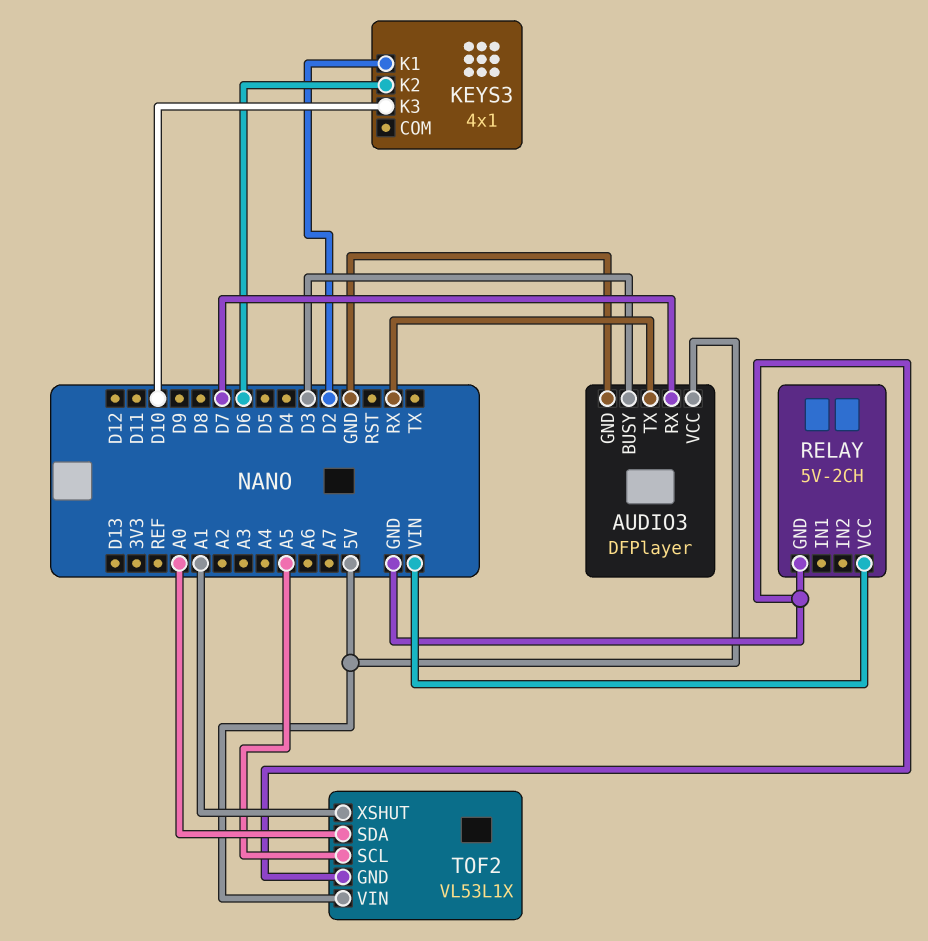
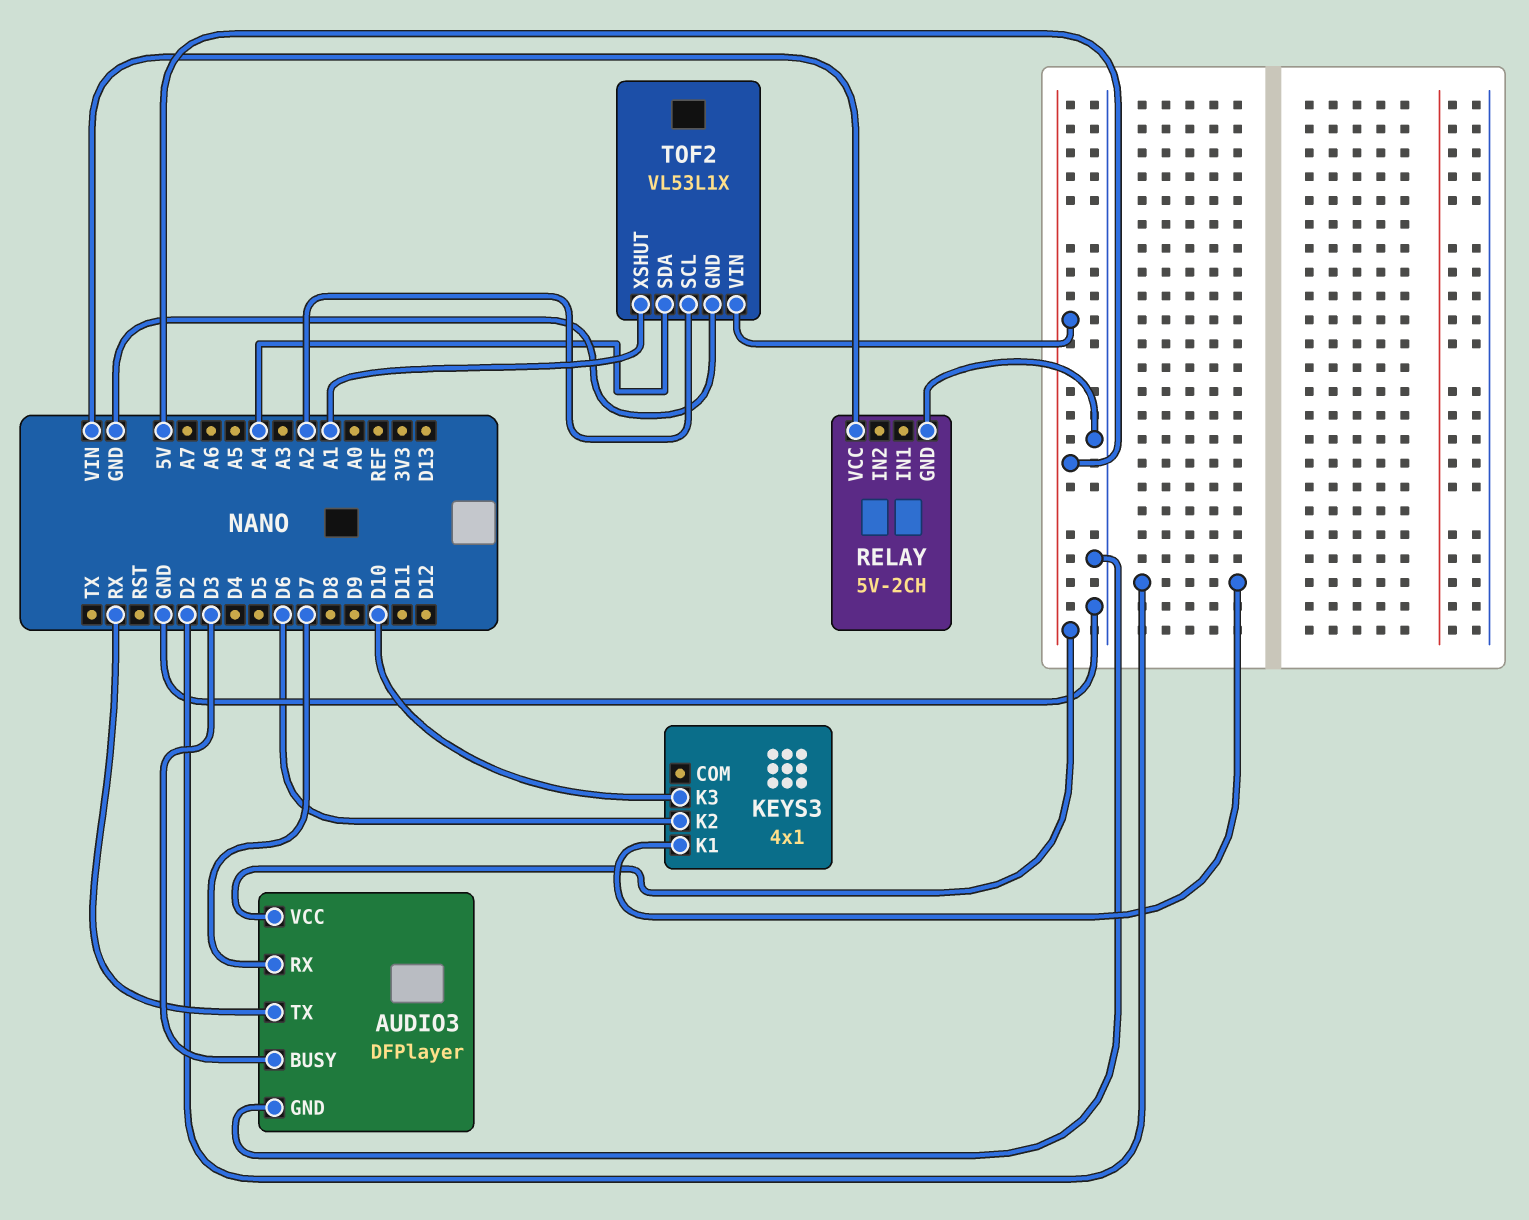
TOF2 pin SCL: A5 -> A2
TOF2 pin SDA: A0 -> A4

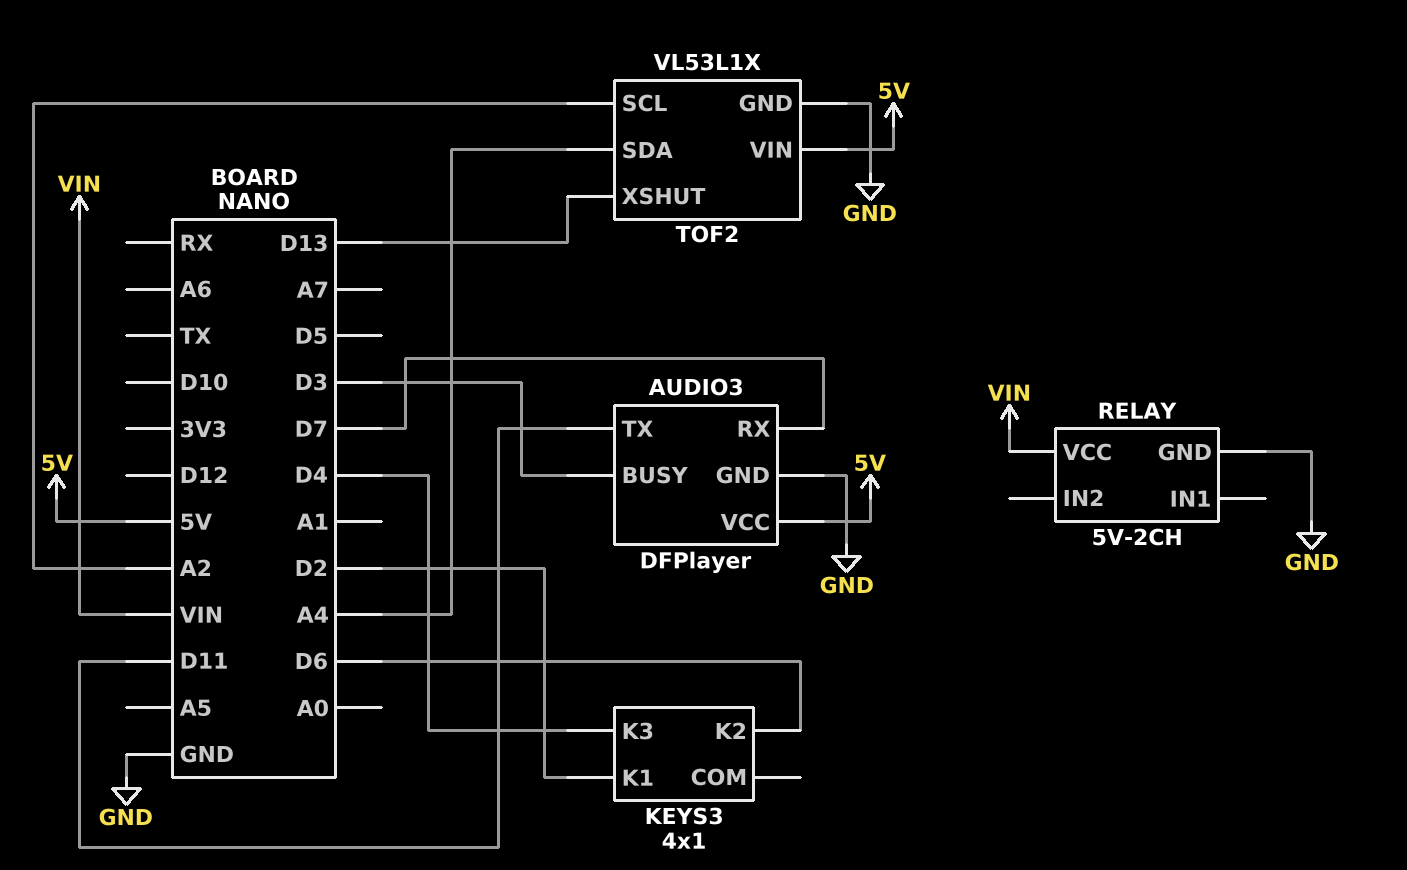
AUDIO3 pin TX: RX -> D11
KEYS3 pin K3: D10 -> D4
TOF2 pin XSHUT: A1 -> D13

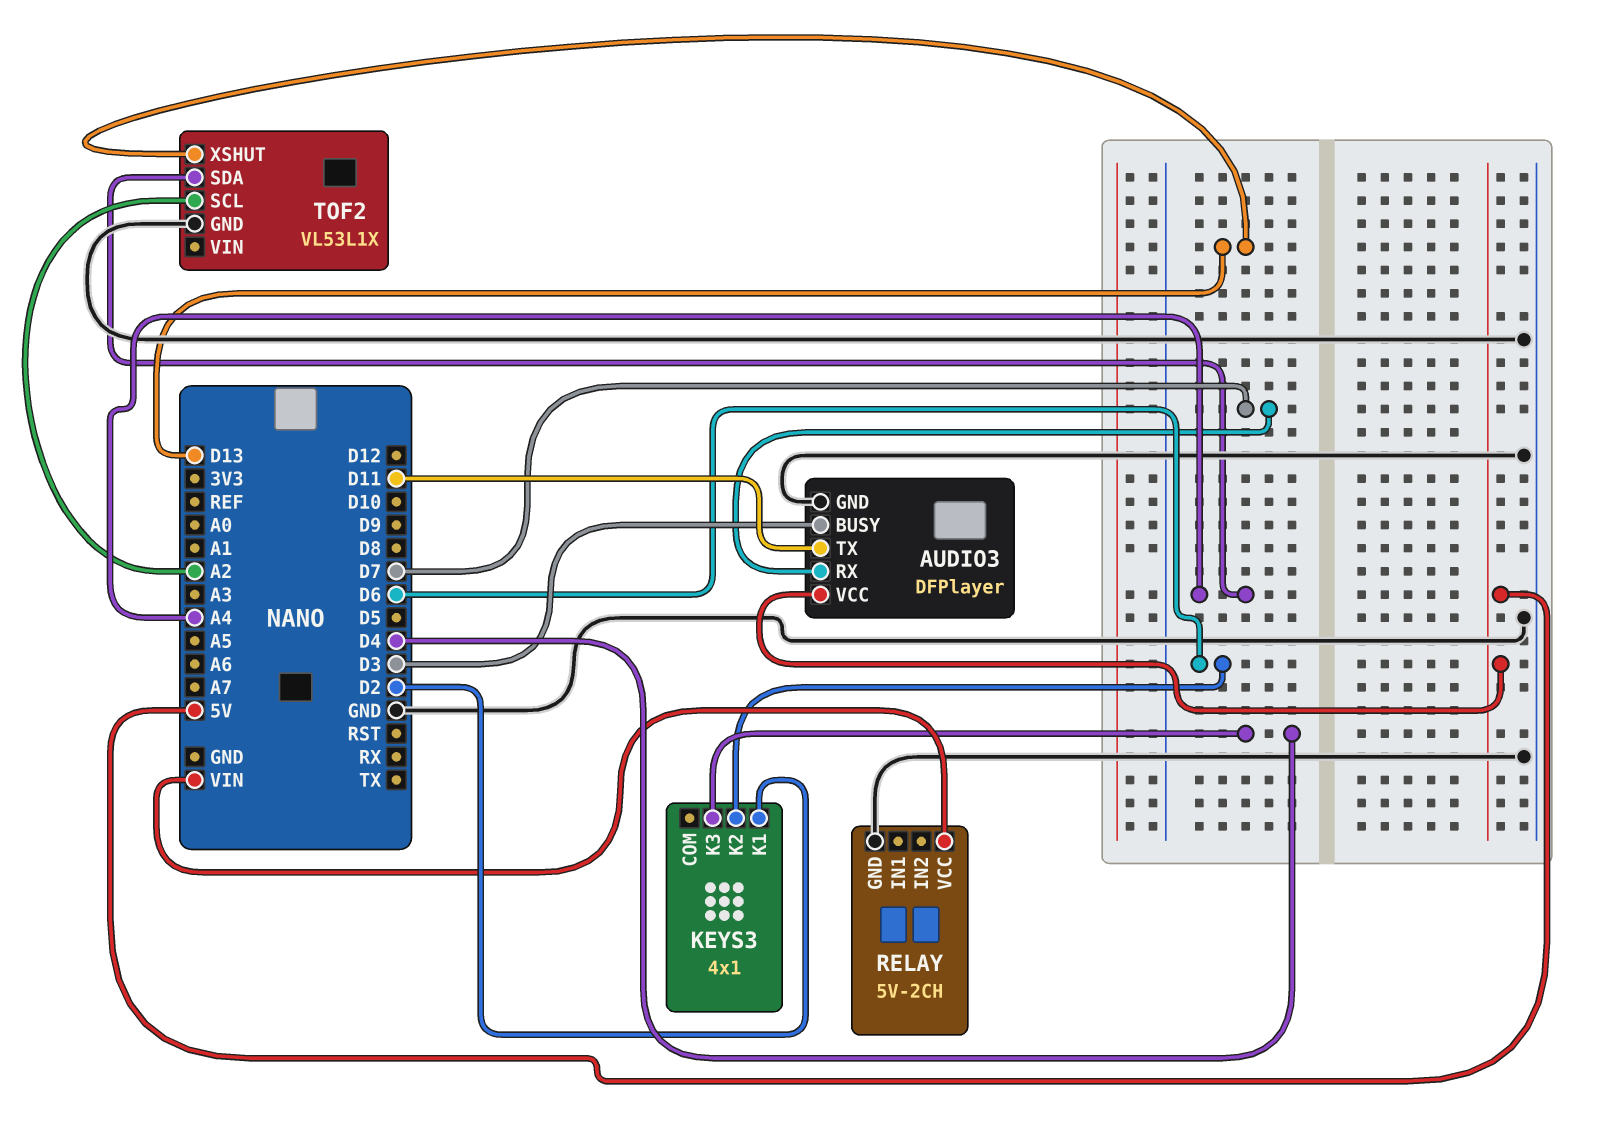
TOF2 pin VIN: 5V -> none

